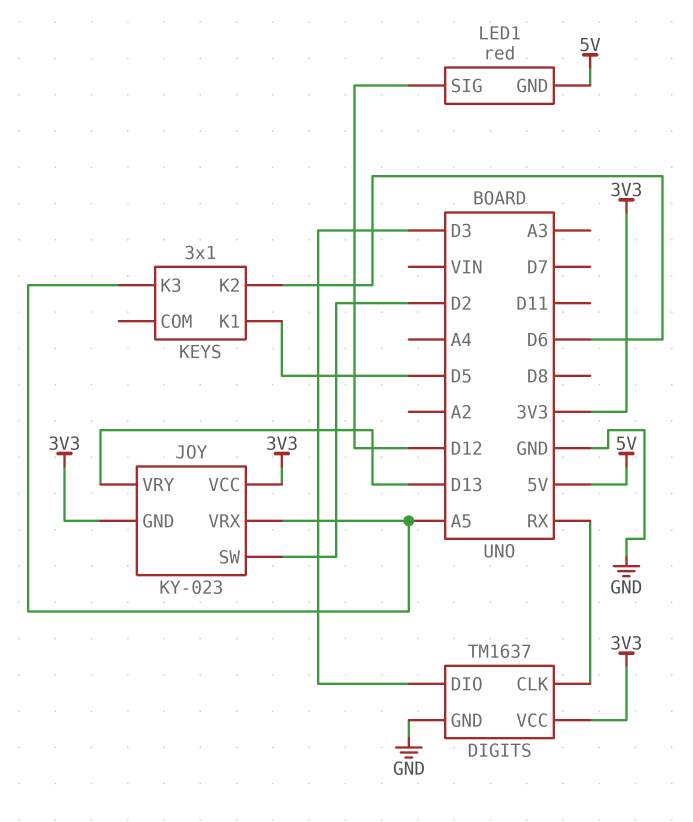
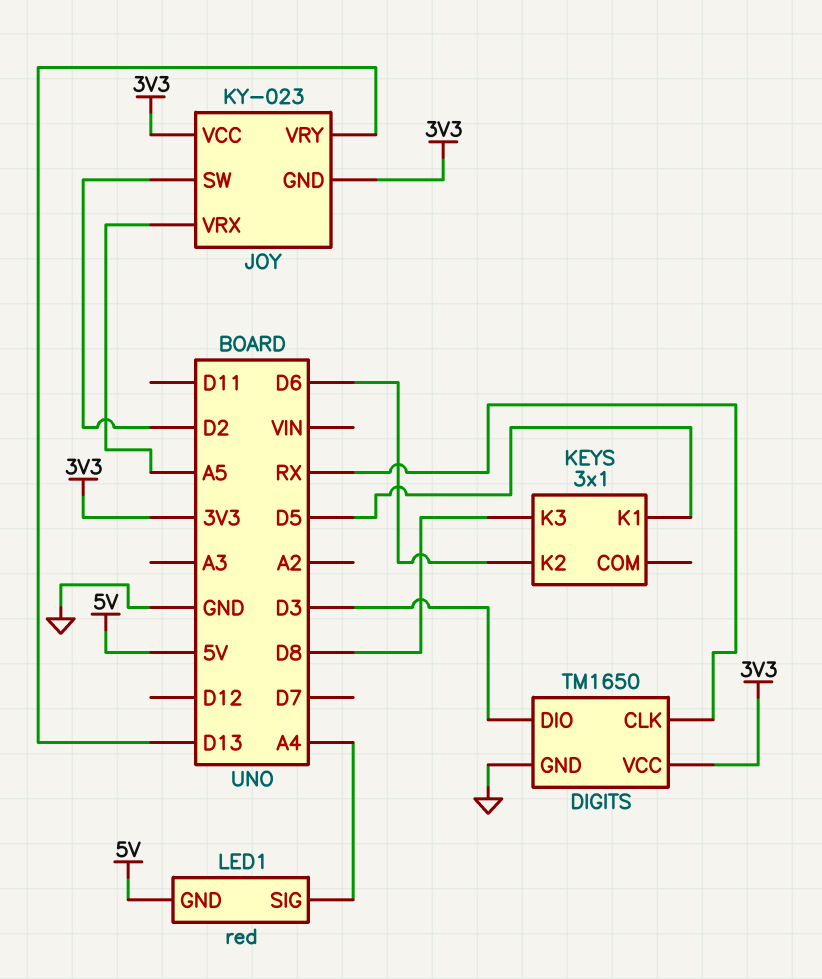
DIGITS: TM1637 -> TM1650
KEYS pin K3: A5 -> D8
LED1 pin SIG: D12 -> A4

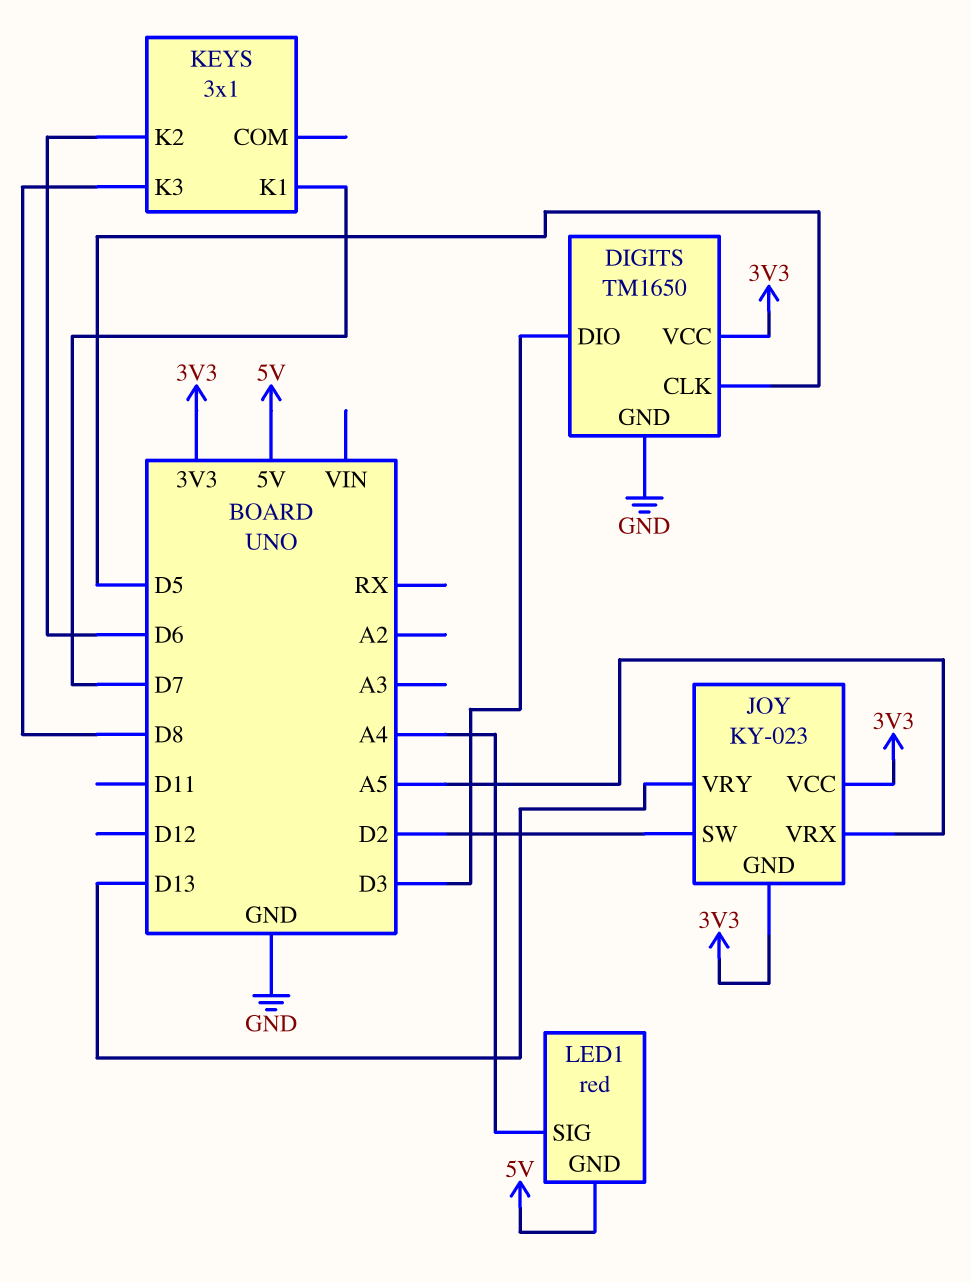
DIGITS pin CLK: RX -> D5
KEYS pin K1: D5 -> D7

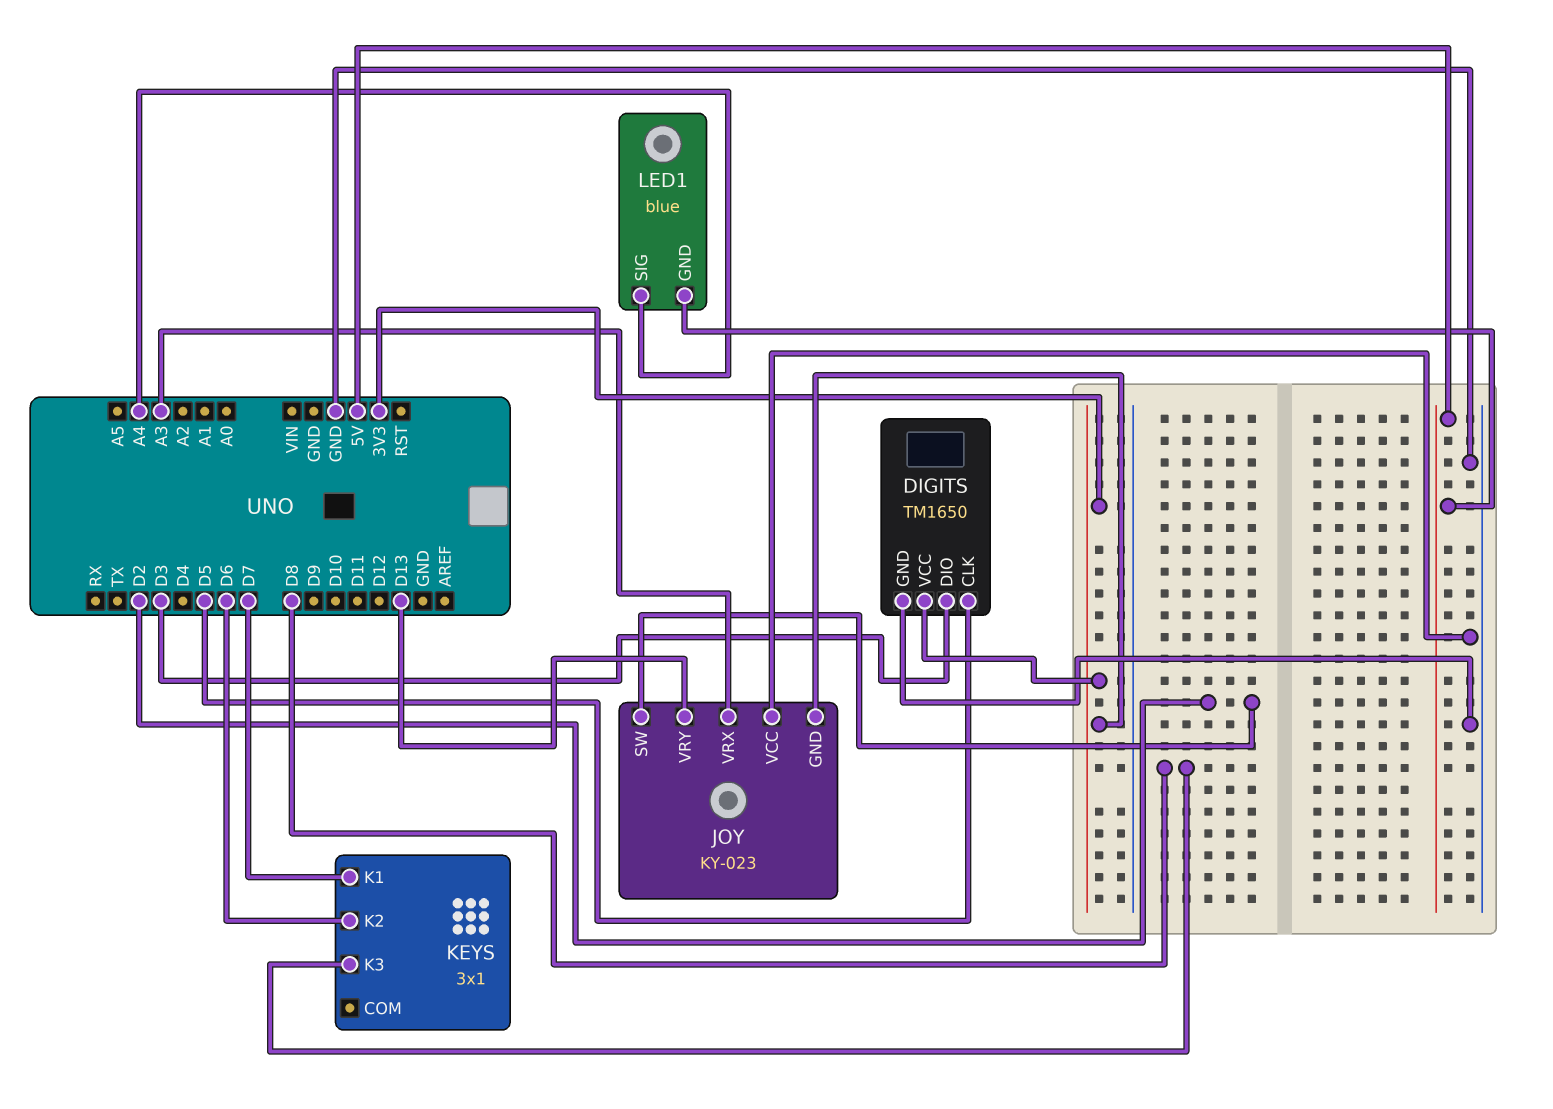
JOY pin VCC: 3V3 -> GND
JOY pin VRX: A5 -> A3
LED1: red -> blue

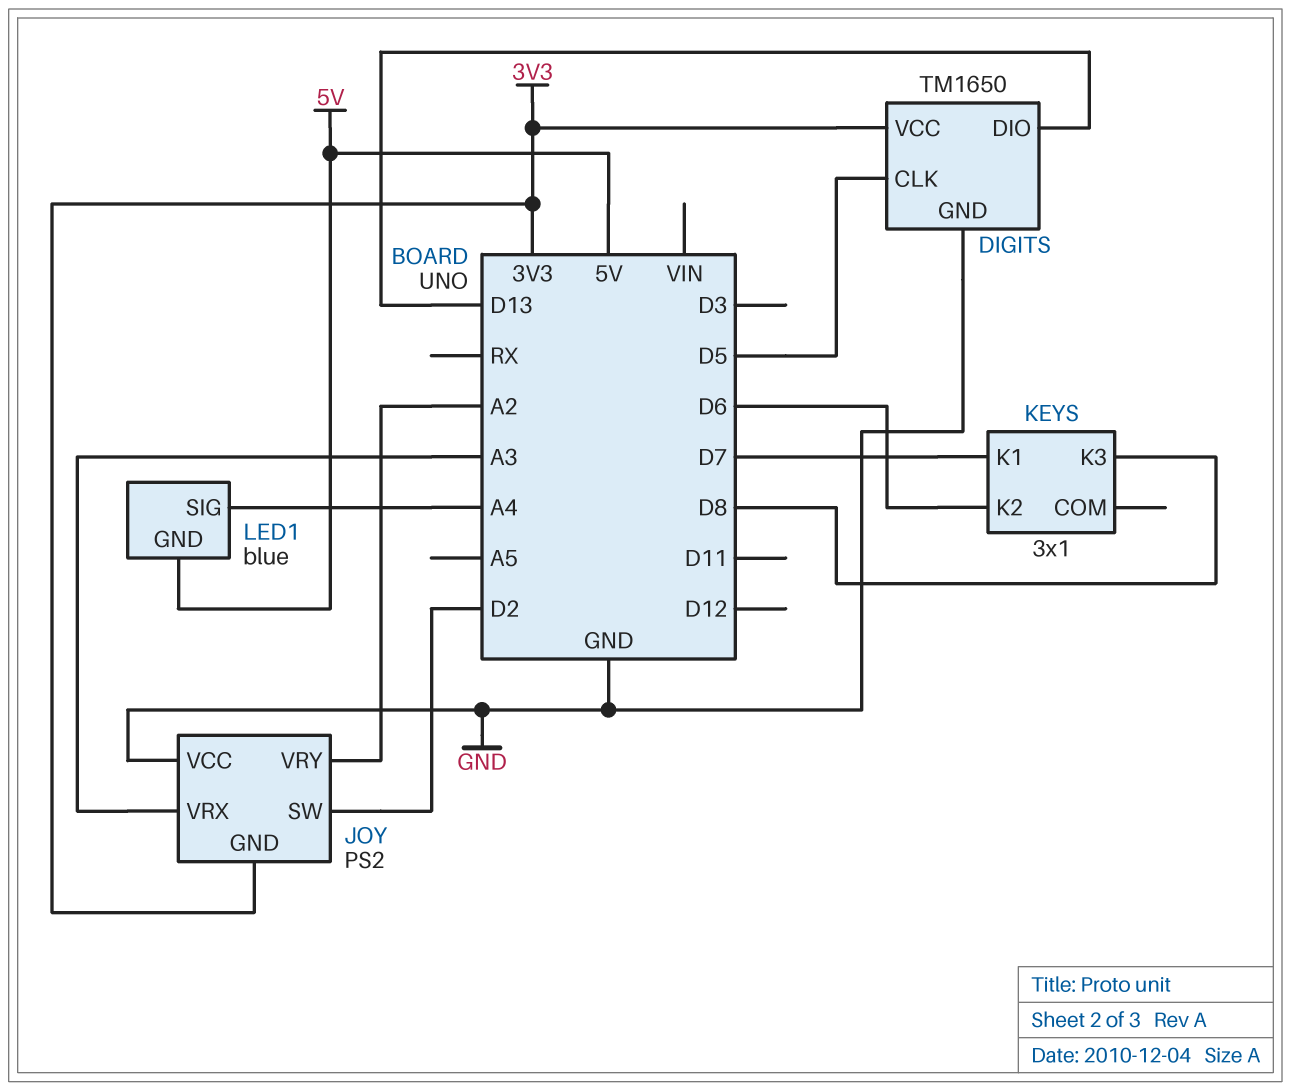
DIGITS pin DIO: D3 -> D13
JOY: KY-023 -> PS2
JOY pin VRY: D13 -> A2

